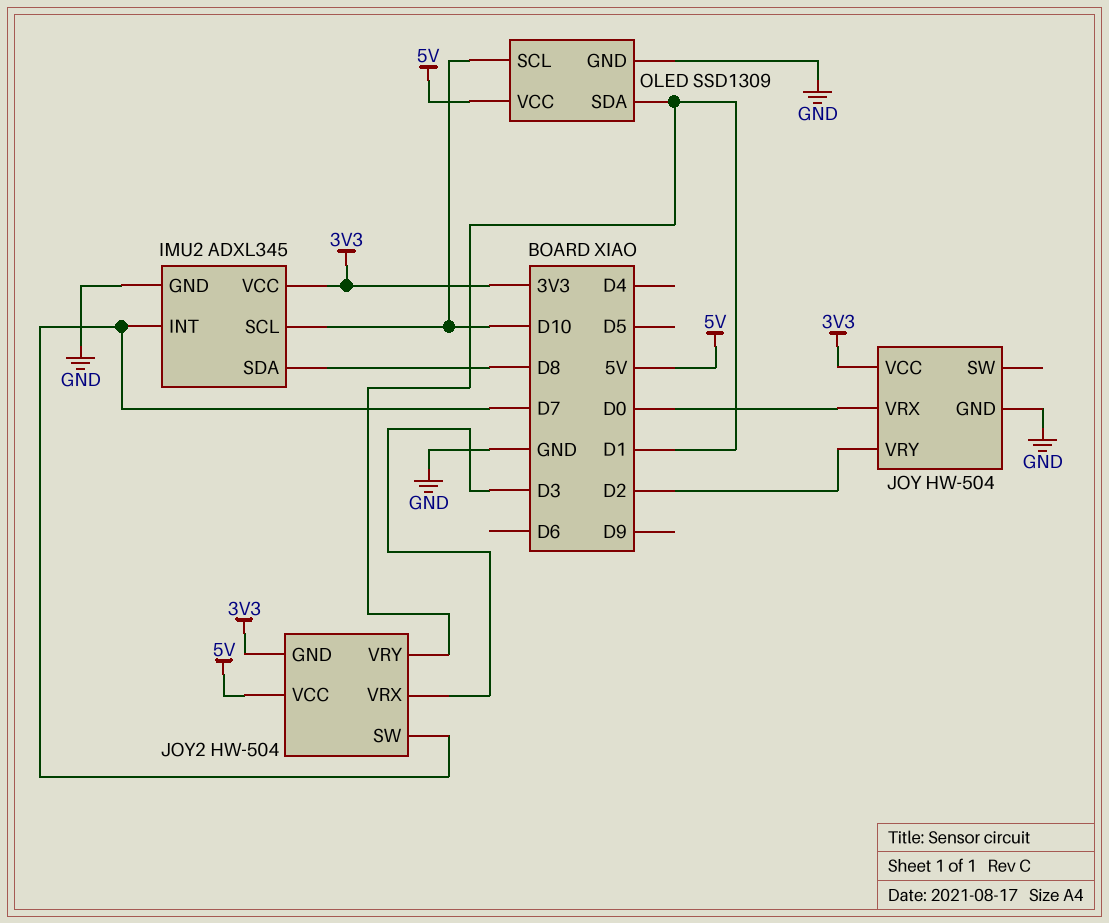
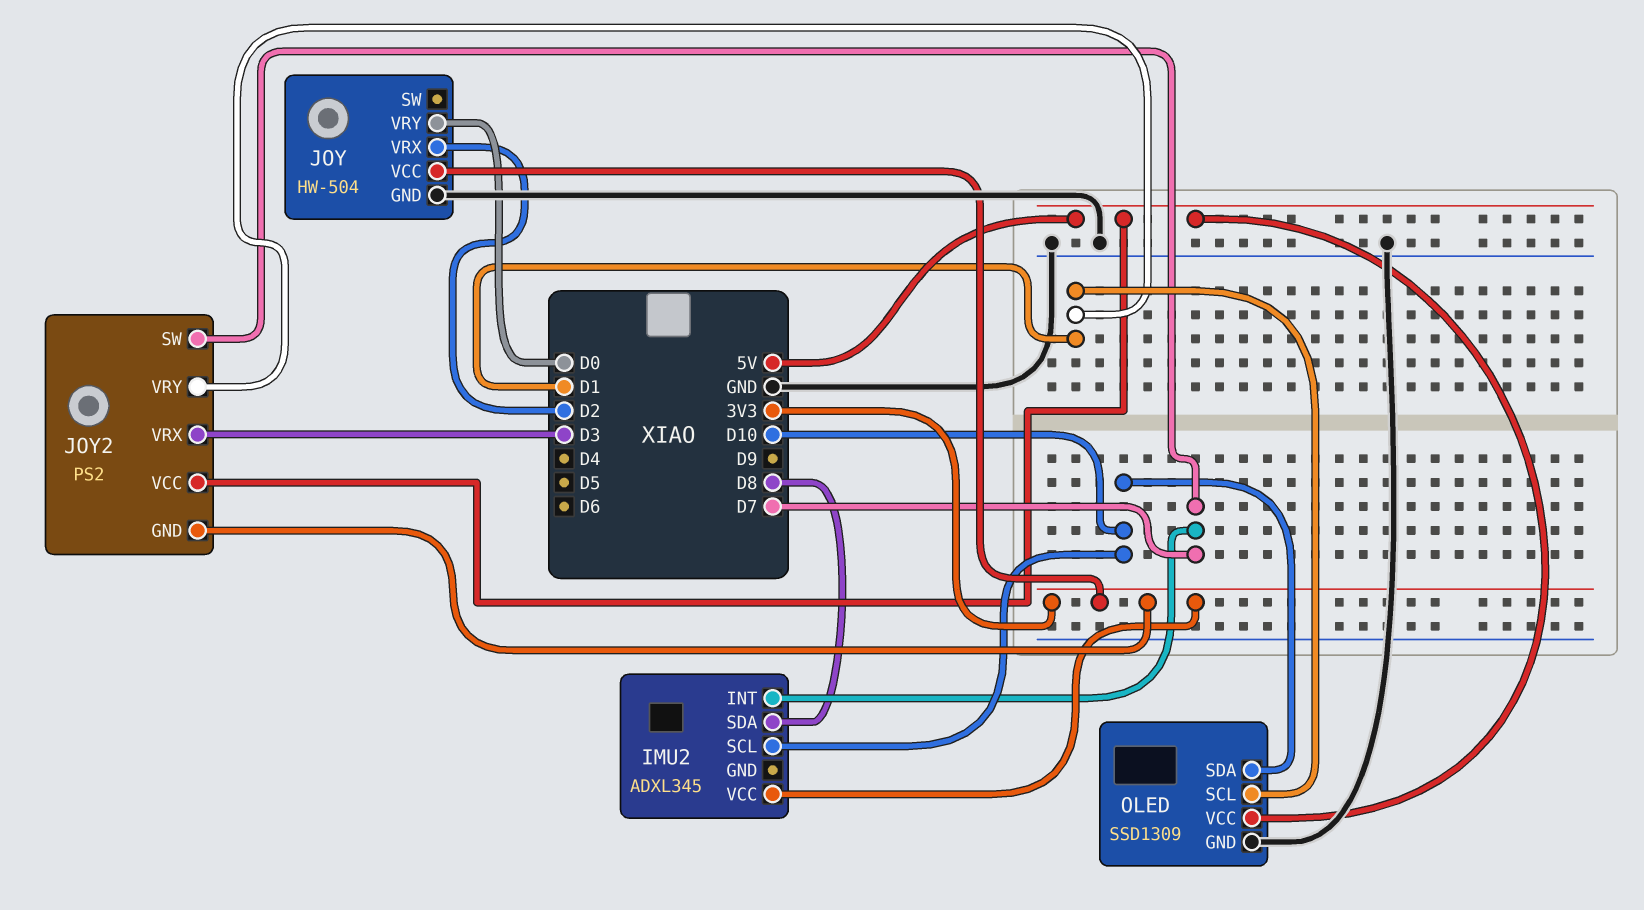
IMU2 pin GND: GND -> none
JOY pin VRX: D0 -> D2
JOY pin VRY: D2 -> D0
JOY2: HW-504 -> PS2
OLED pin SCL: D10 -> D1
OLED pin SDA: D1 -> D10

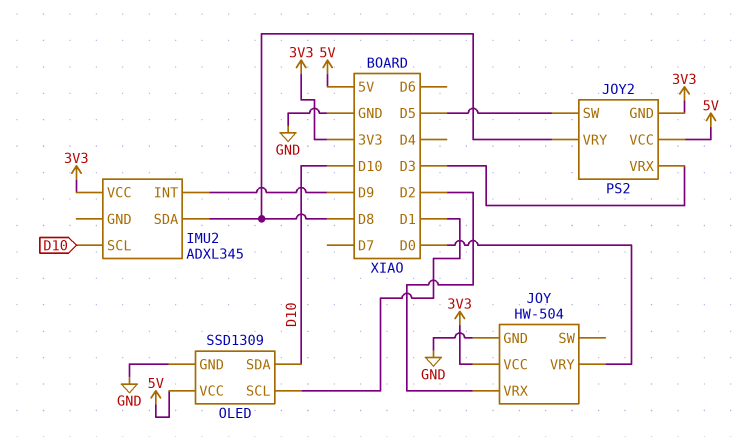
IMU2 pin INT: D7 -> D9
JOY2 pin SW: D7 -> D5
JOY2 pin VRY: D1 -> D8

